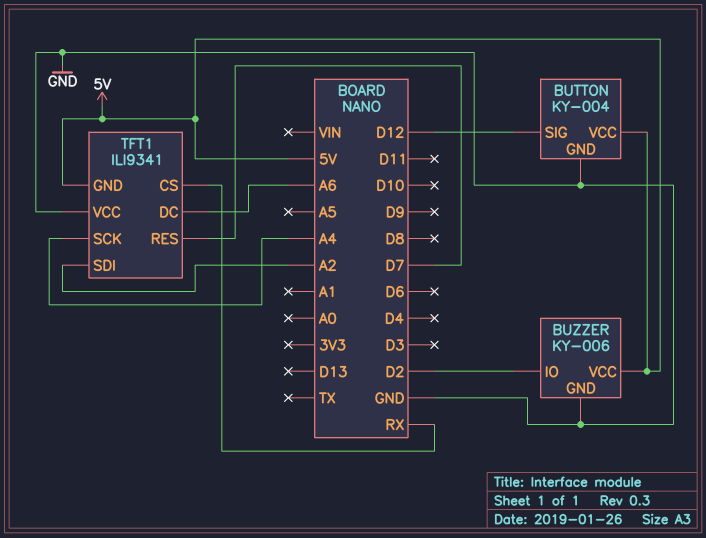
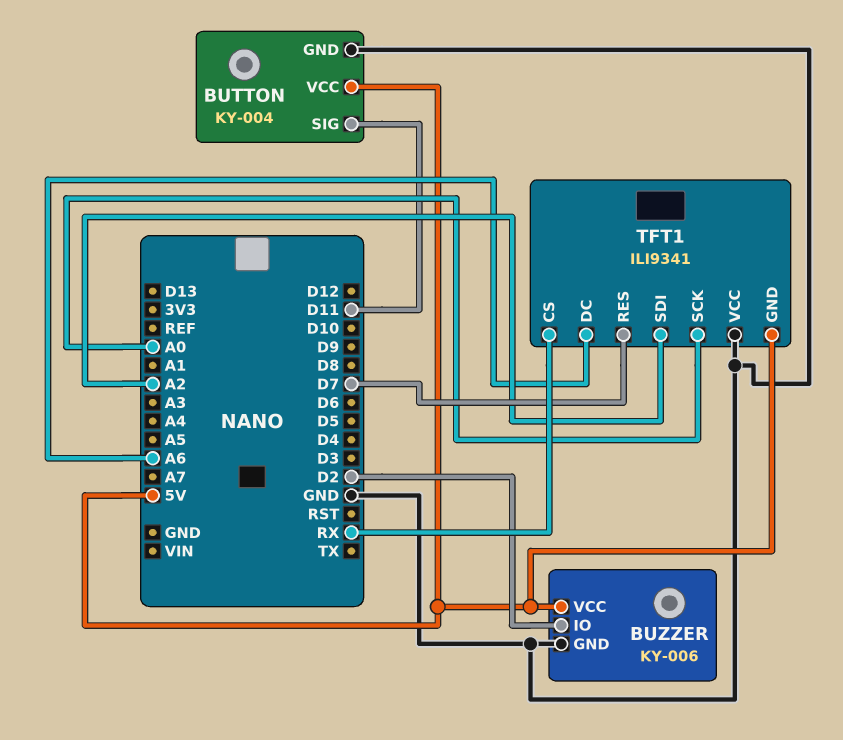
BUTTON pin SIG: D12 -> D11
TFT1 pin SCK: A4 -> A0

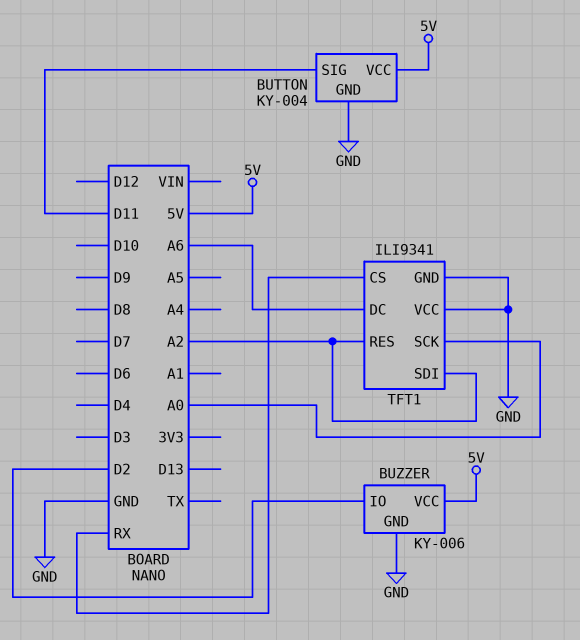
TFT1 pin GND: 5V -> GND
TFT1 pin RES: D7 -> A2

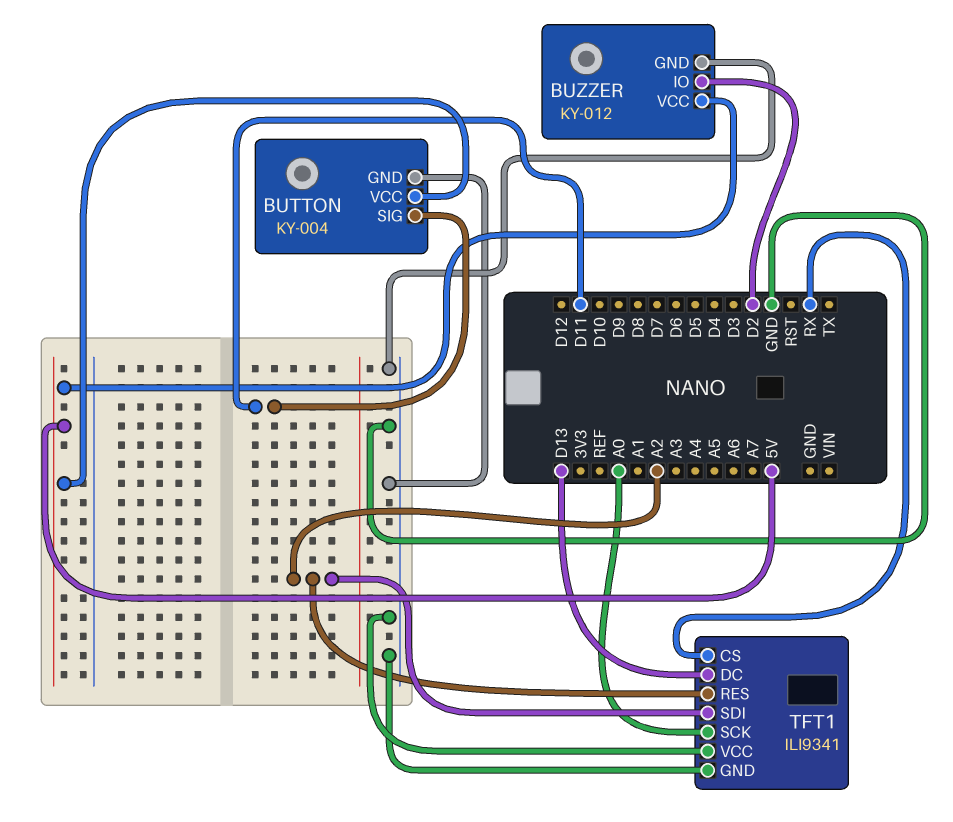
BUZZER: KY-006 -> KY-012
TFT1 pin DC: A6 -> D13

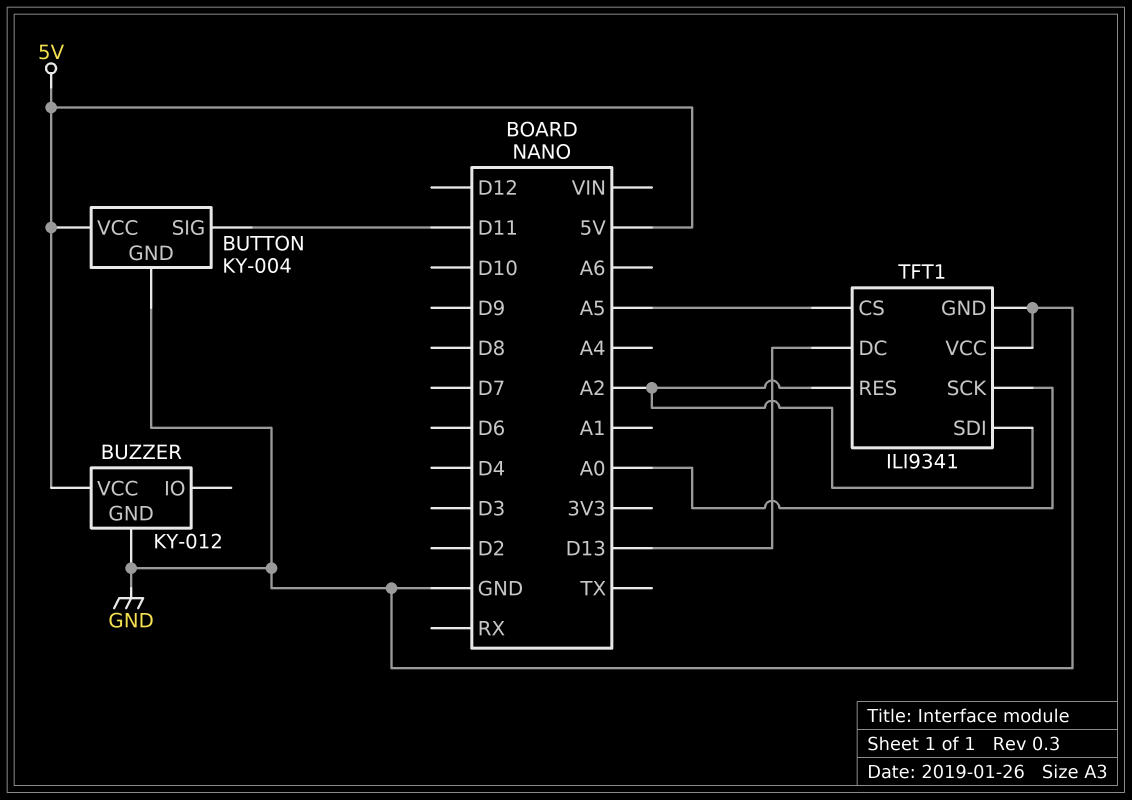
BUZZER pin IO: D2 -> none
TFT1 pin CS: RX -> A5

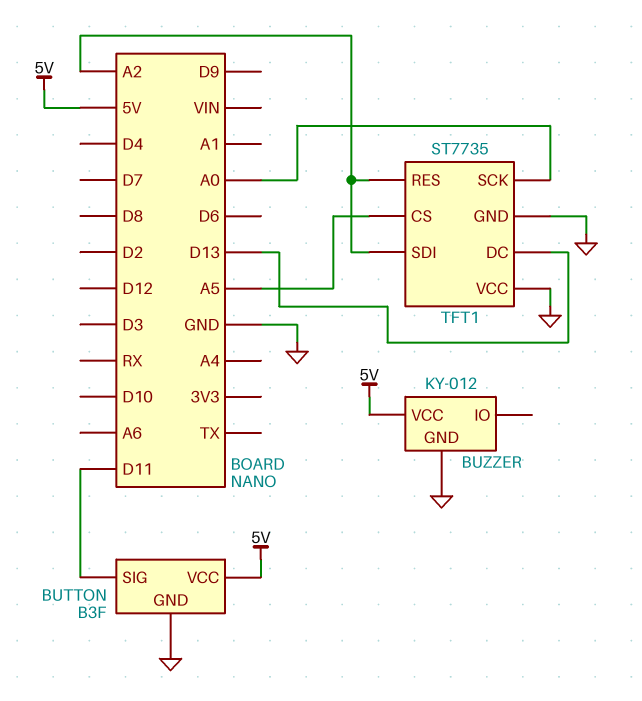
BUTTON: KY-004 -> B3F
TFT1: ILI9341 -> ST7735

